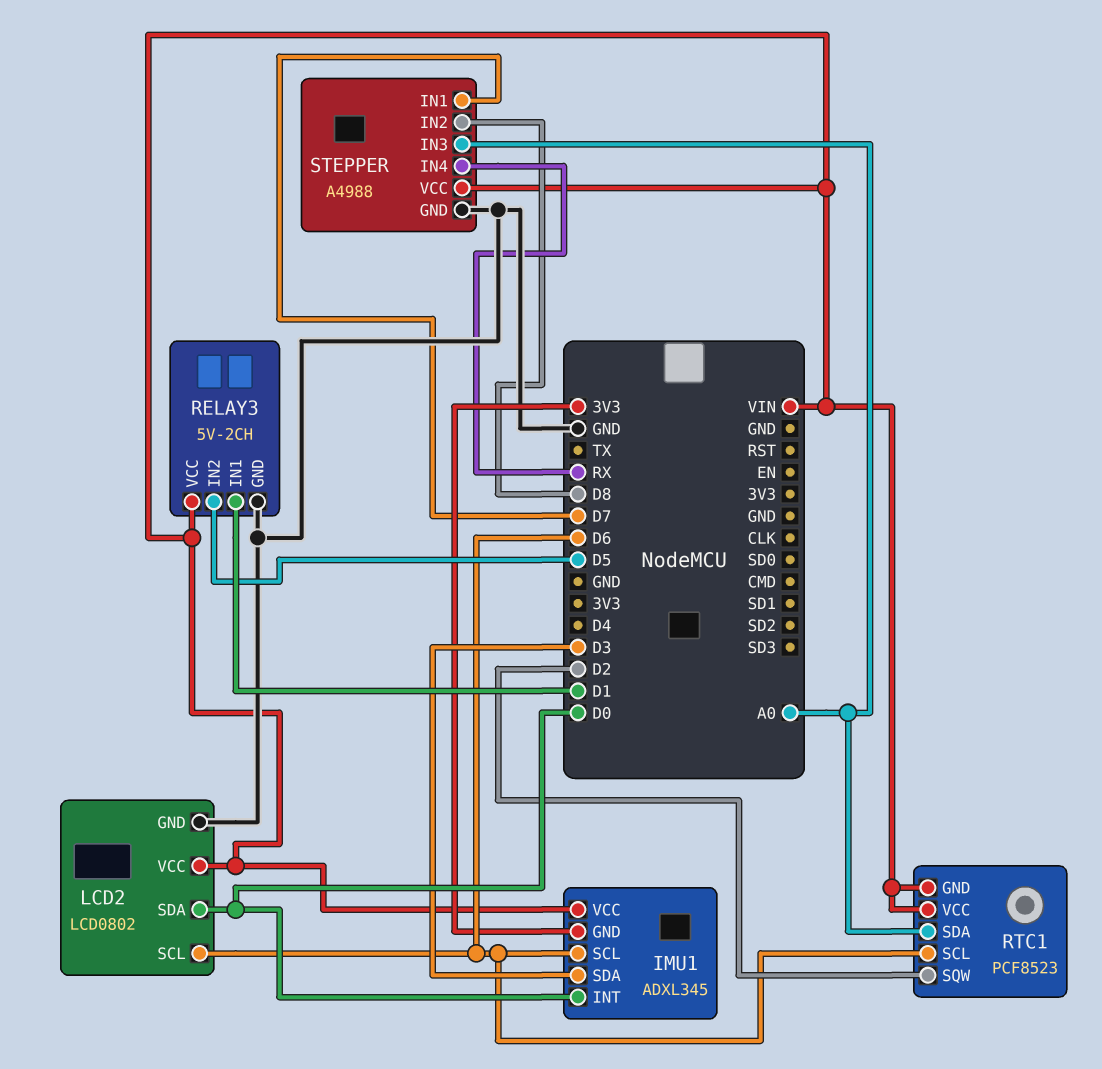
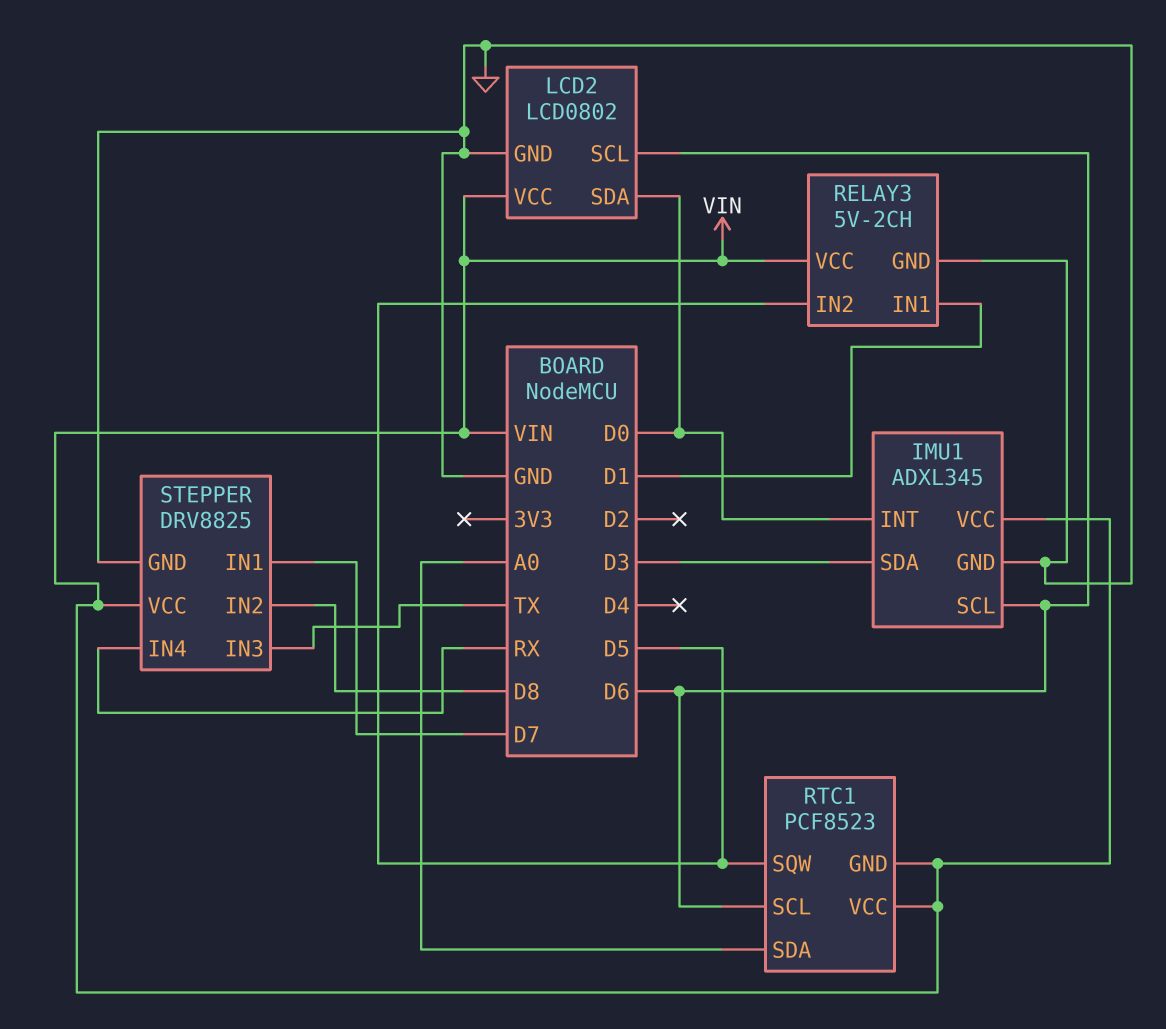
IMU1 pin GND: 3V3 -> GND
RTC1 pin SQW: D2 -> D5
STEPPER: A4988 -> DRV8825
STEPPER pin IN3: A0 -> TX

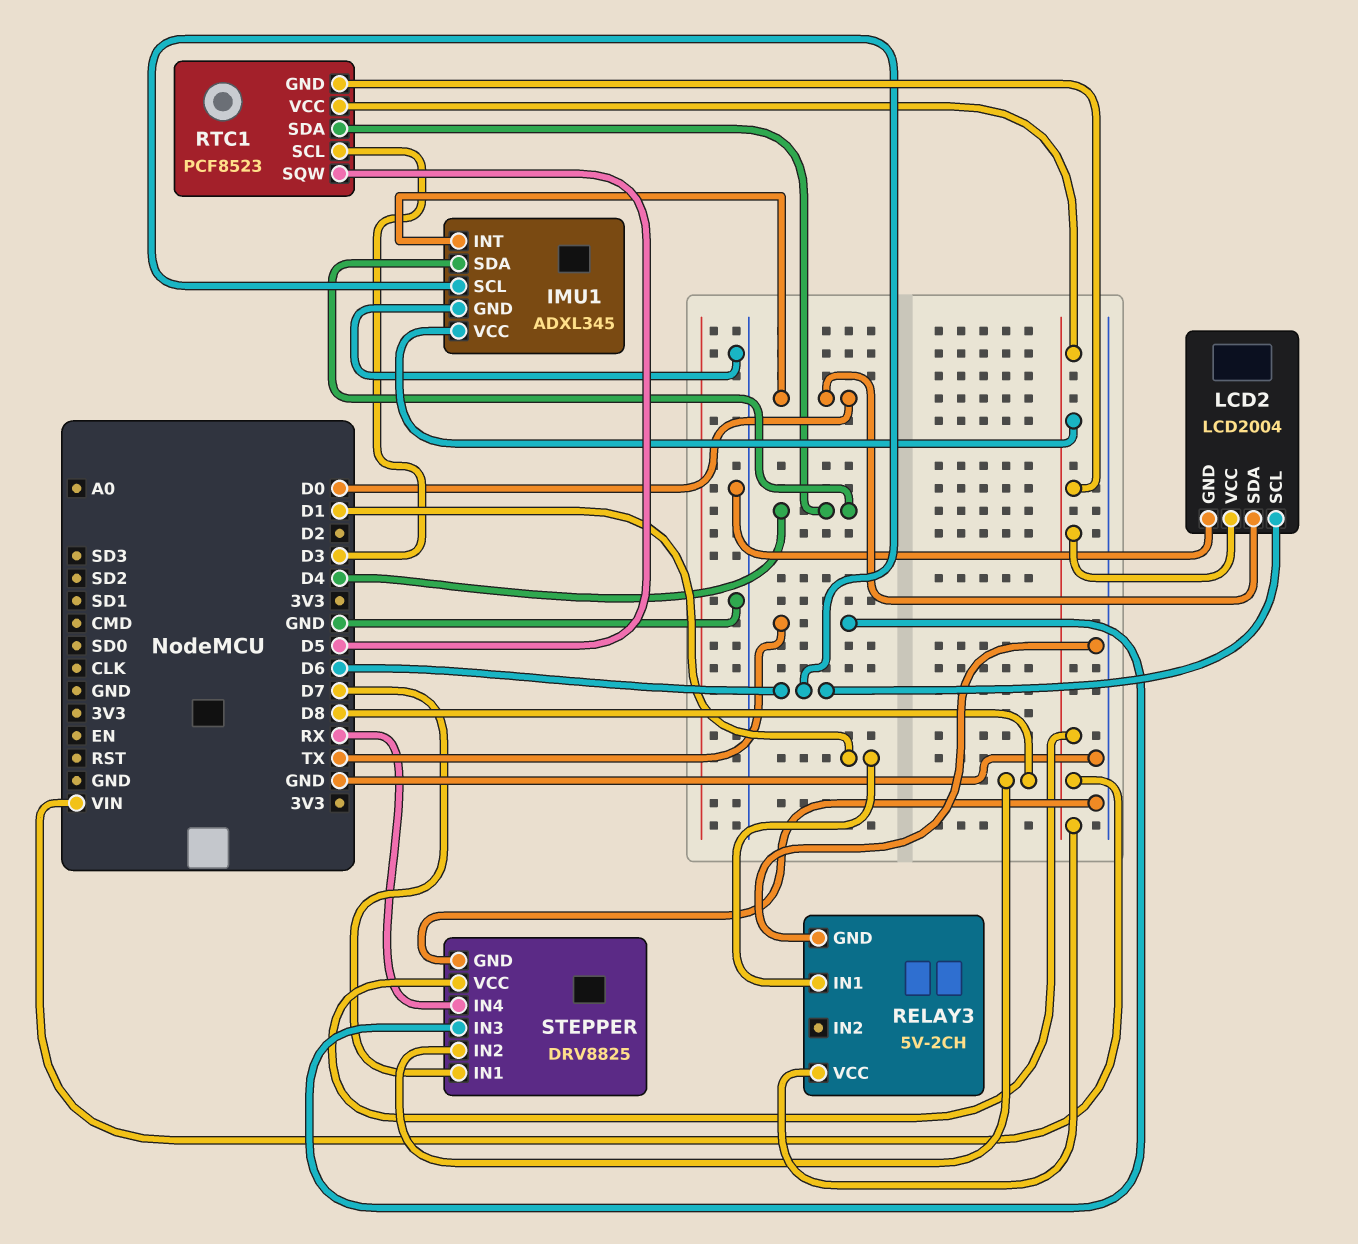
IMU1 pin SDA: D3 -> D4
LCD2: LCD0802 -> LCD2004
RELAY3 pin IN2: D5 -> none
RTC1 pin SCL: D6 -> D3
RTC1 pin SDA: A0 -> D4

